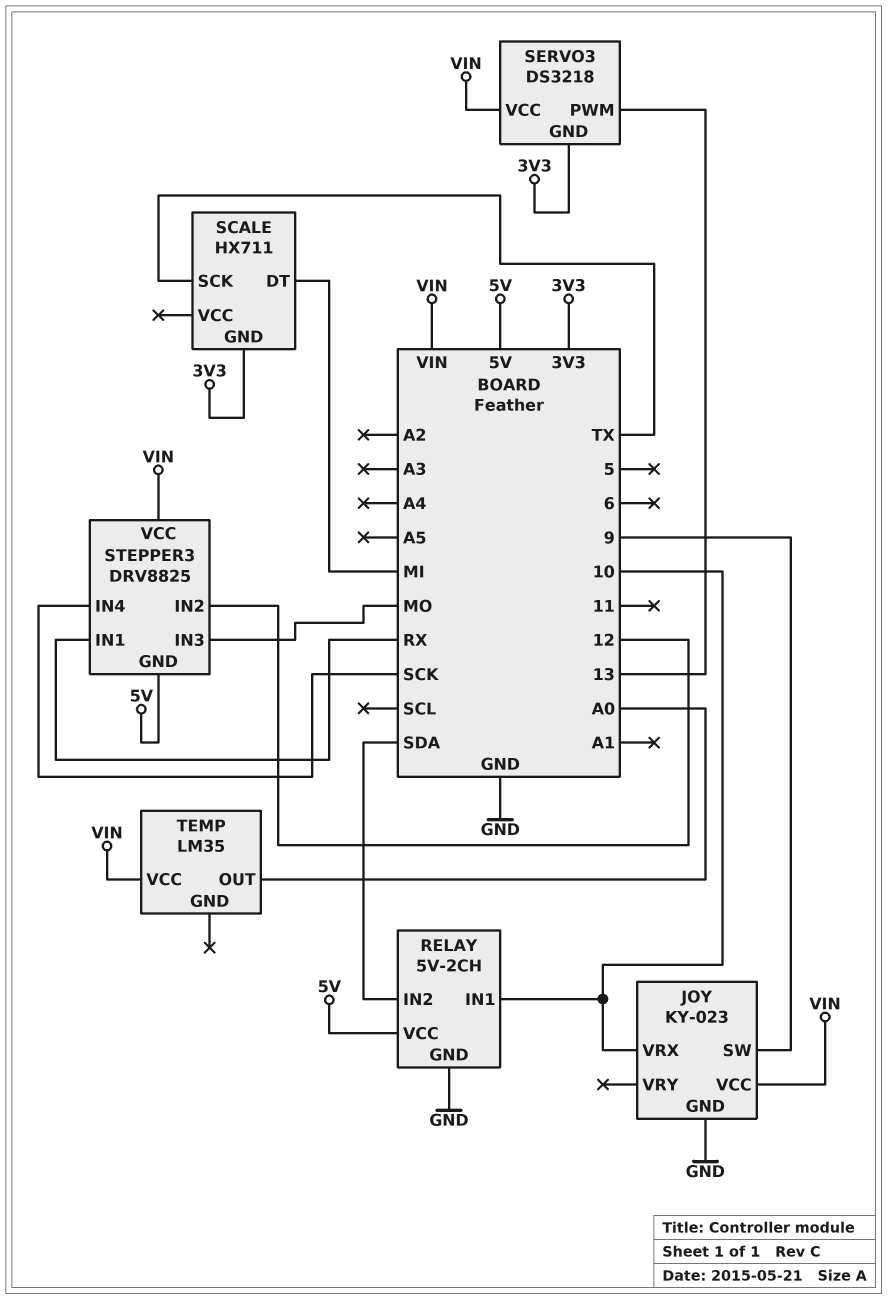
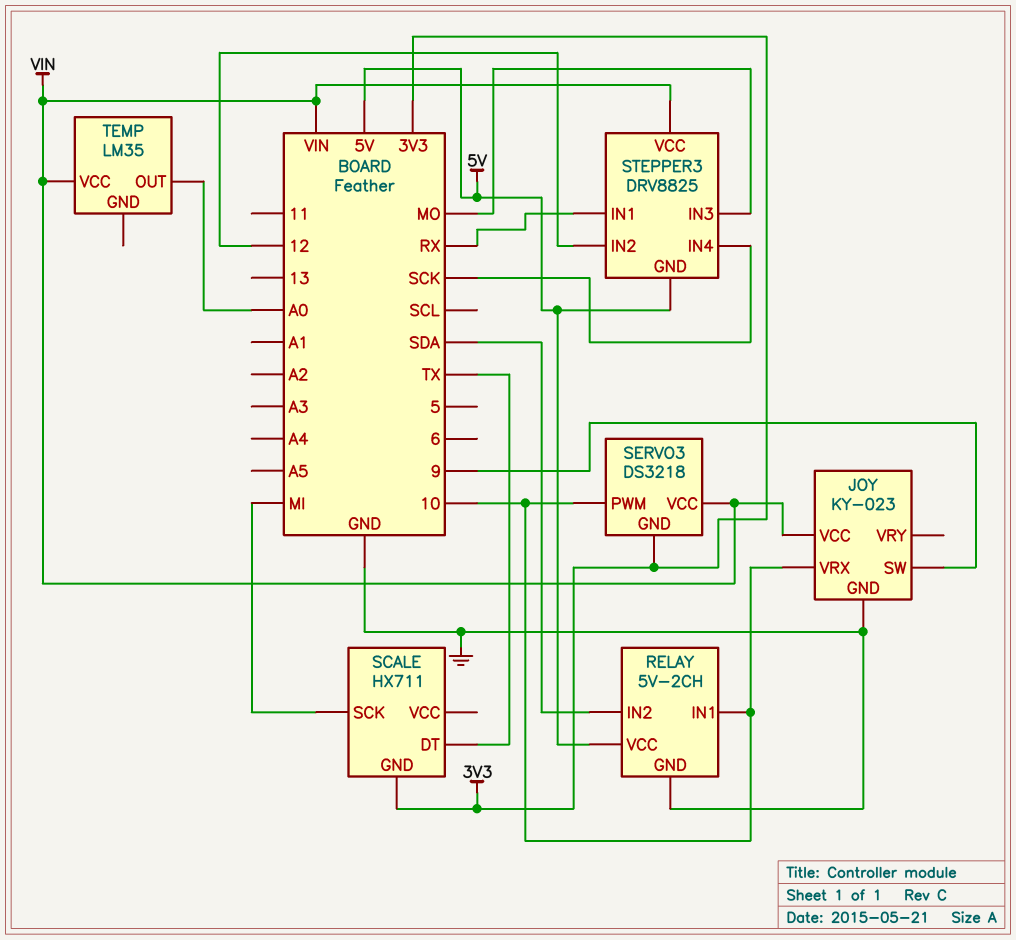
SCALE pin DT: MI -> TX
SCALE pin SCK: TX -> MI
SERVO3 pin PWM: 13 -> 10

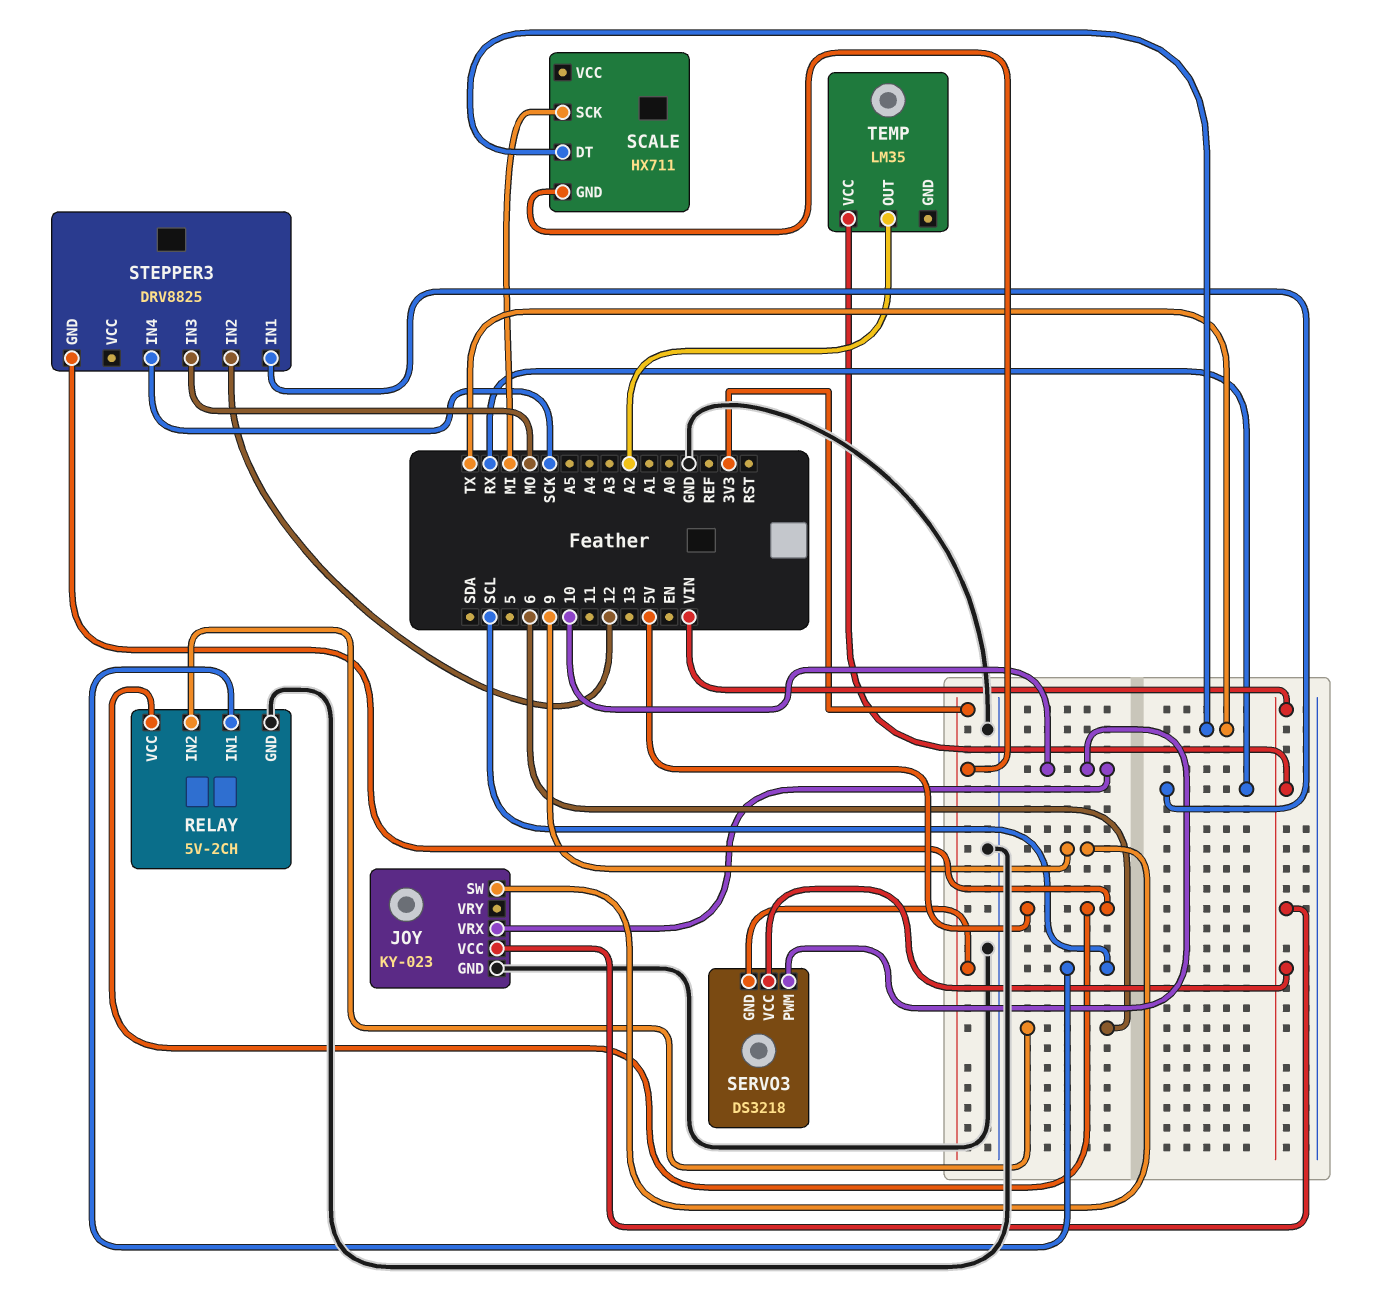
RELAY pin IN1: 10 -> SCL
RELAY pin IN2: SDA -> 6
STEPPER3 pin VCC: VIN -> none
TEMP pin OUT: A0 -> A2

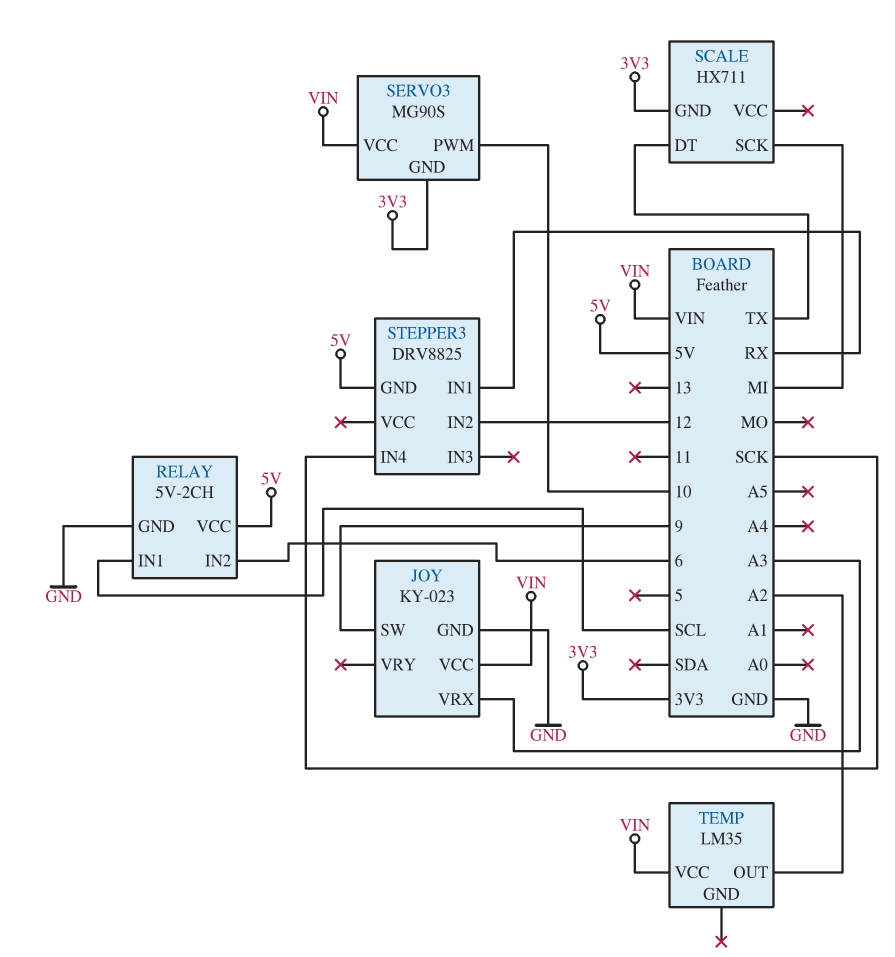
JOY pin VRX: 10 -> A3
SERVO3: DS3218 -> MG90S
STEPPER3 pin IN3: MO -> none

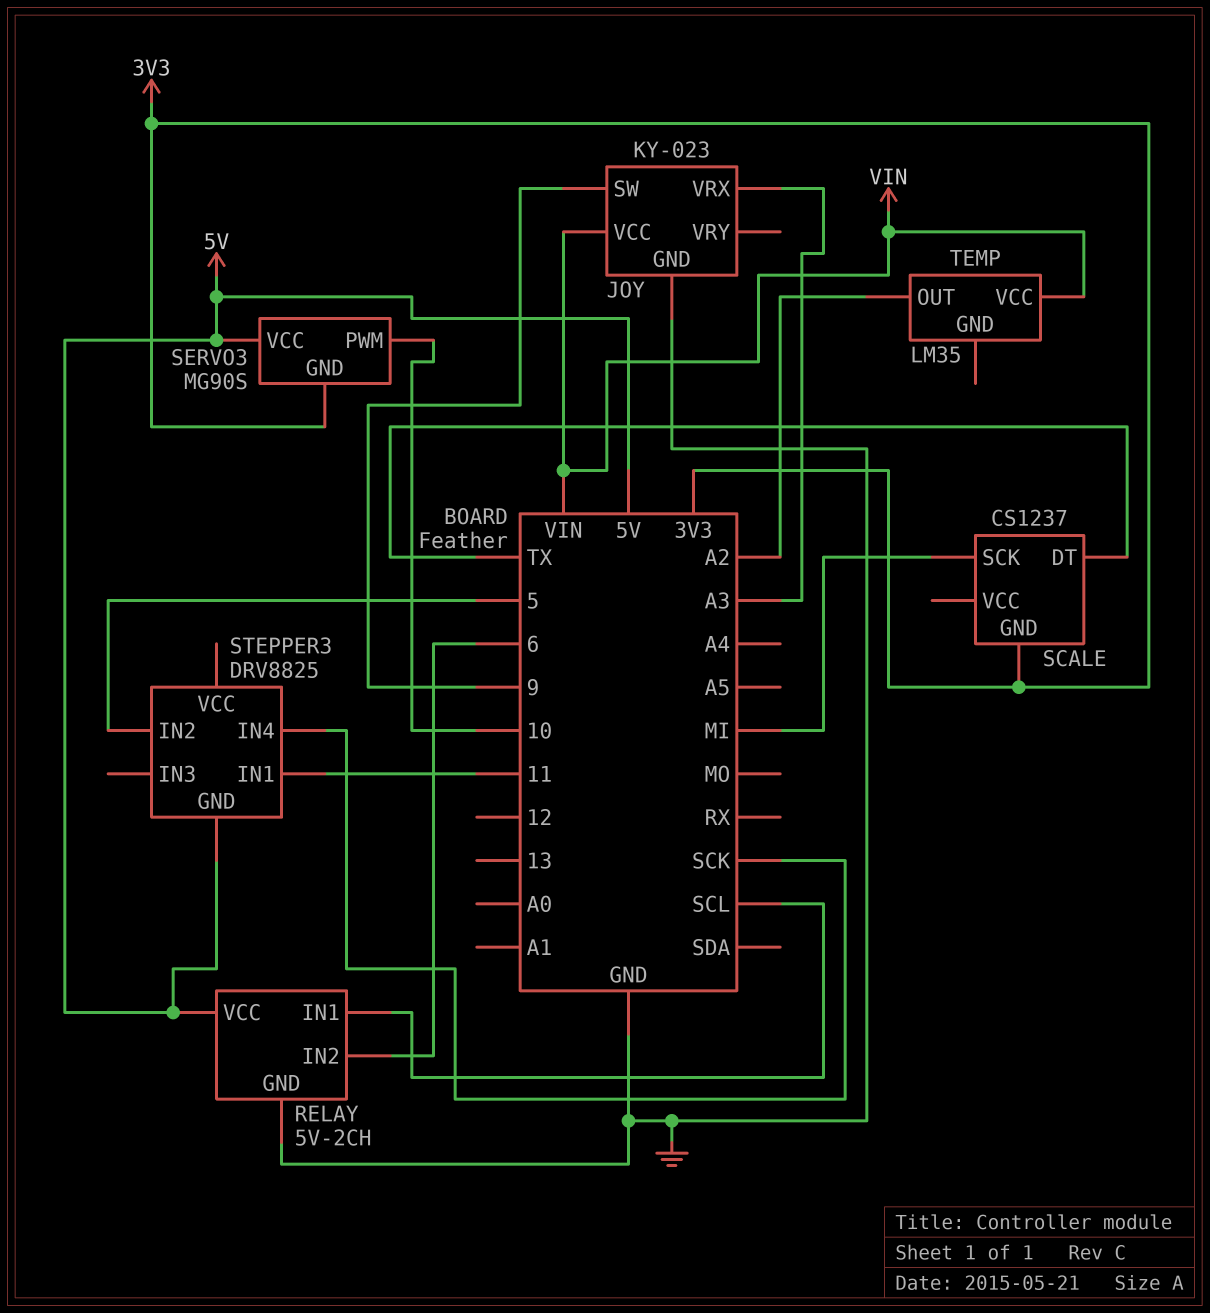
SCALE: HX711 -> CS1237
SERVO3 pin VCC: VIN -> 5V
STEPPER3 pin IN1: RX -> 11
STEPPER3 pin IN2: 12 -> 5

